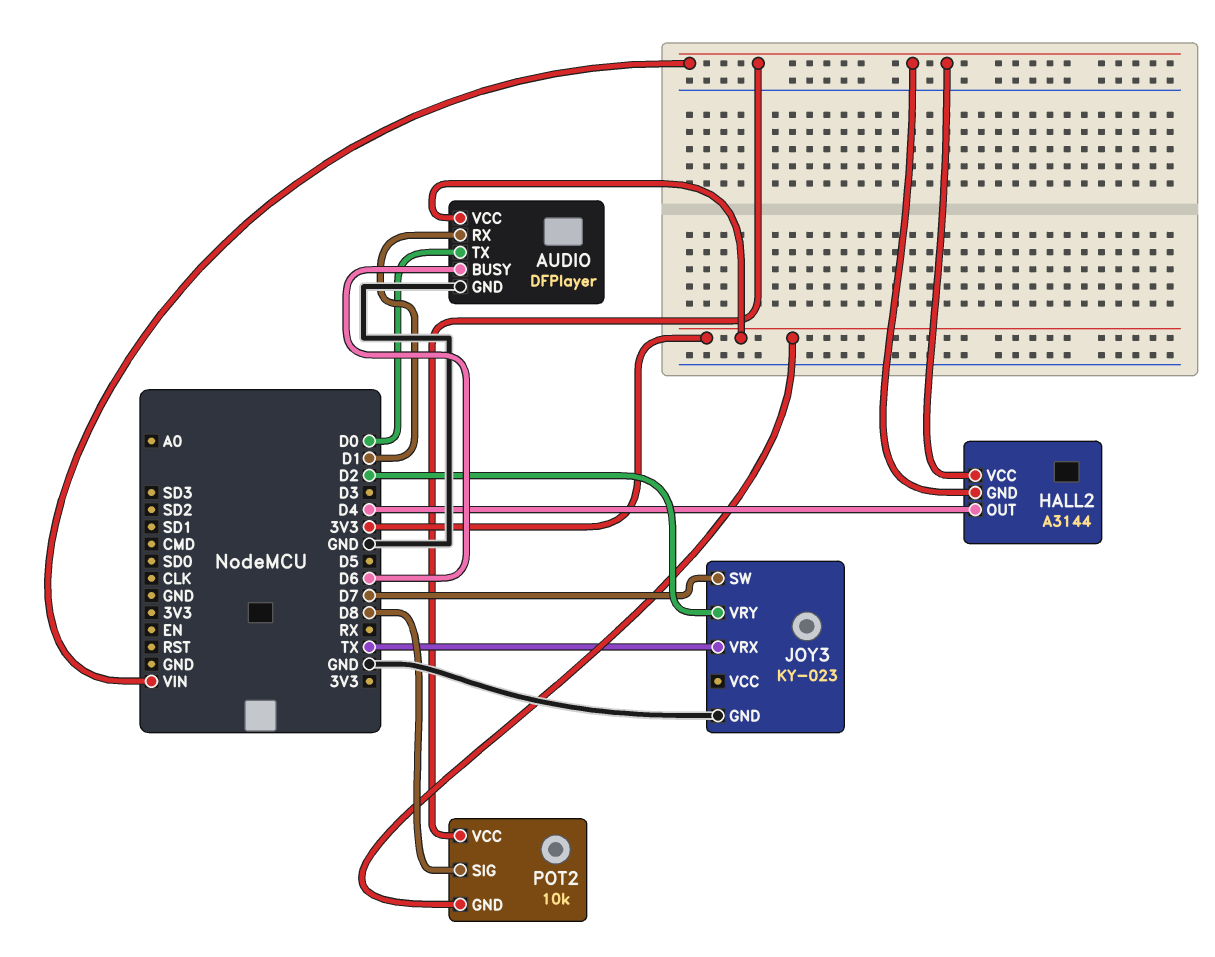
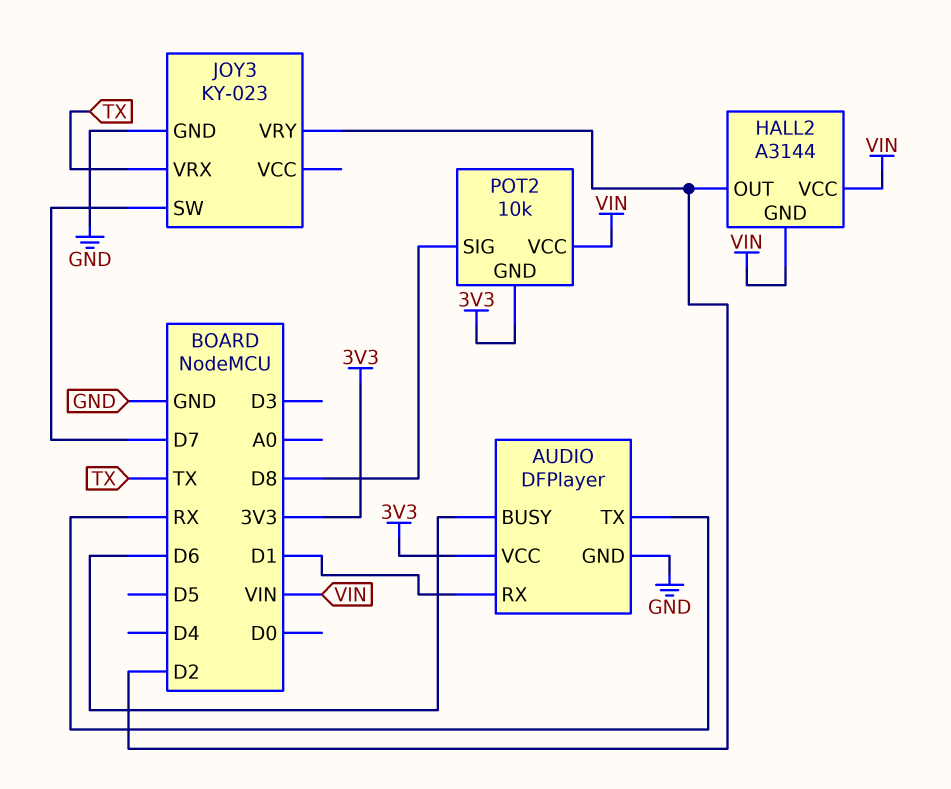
AUDIO pin TX: D0 -> RX
HALL2 pin OUT: D4 -> D2

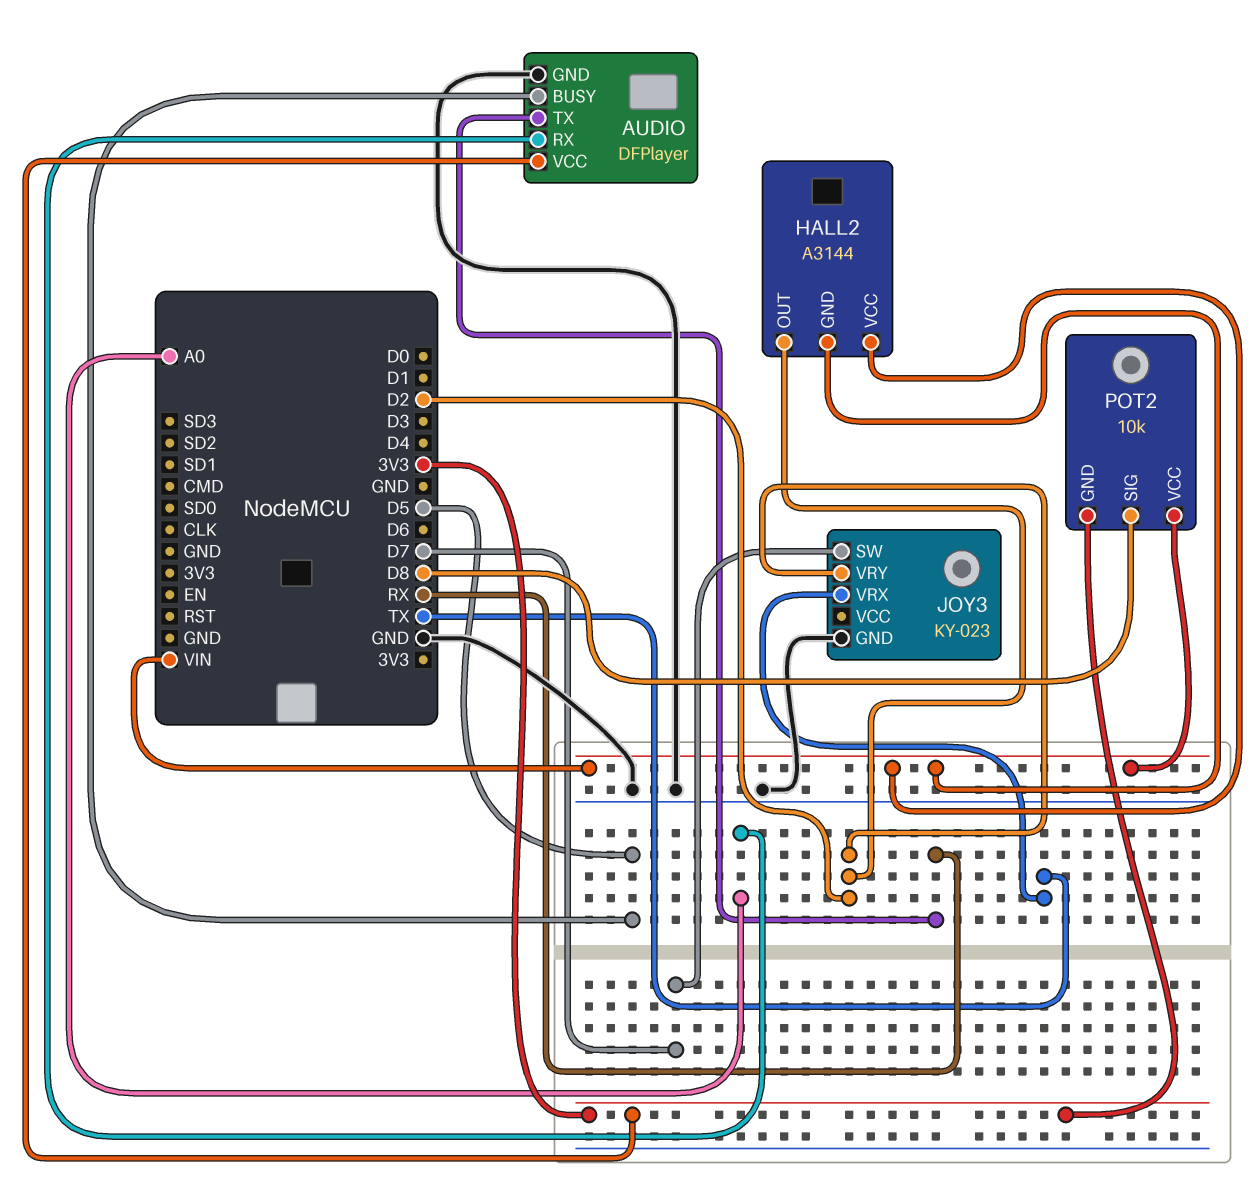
AUDIO pin BUSY: D6 -> D5
AUDIO pin RX: D1 -> A0

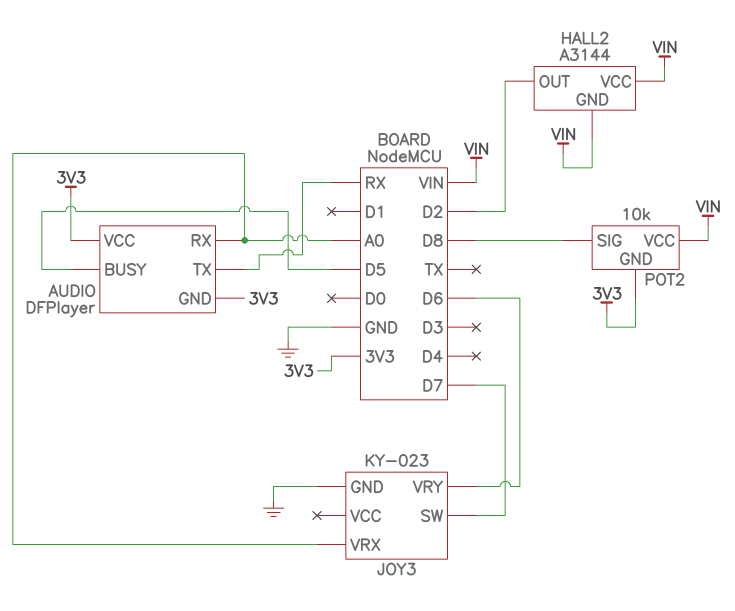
AUDIO pin GND: GND -> 3V3
JOY3 pin VRX: TX -> A0
JOY3 pin VRY: D2 -> D6

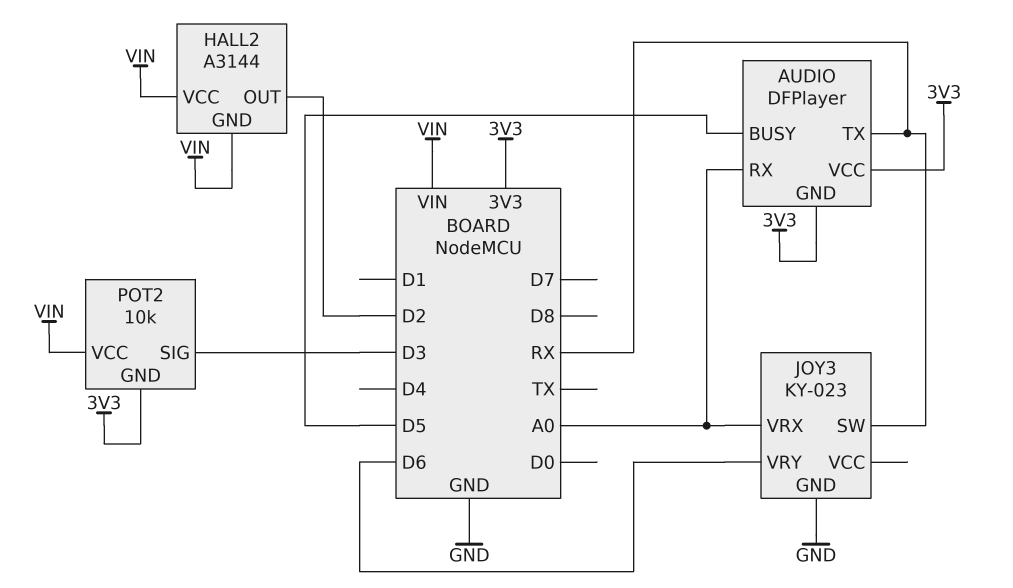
JOY3 pin SW: D7 -> RX
POT2 pin SIG: D8 -> D3

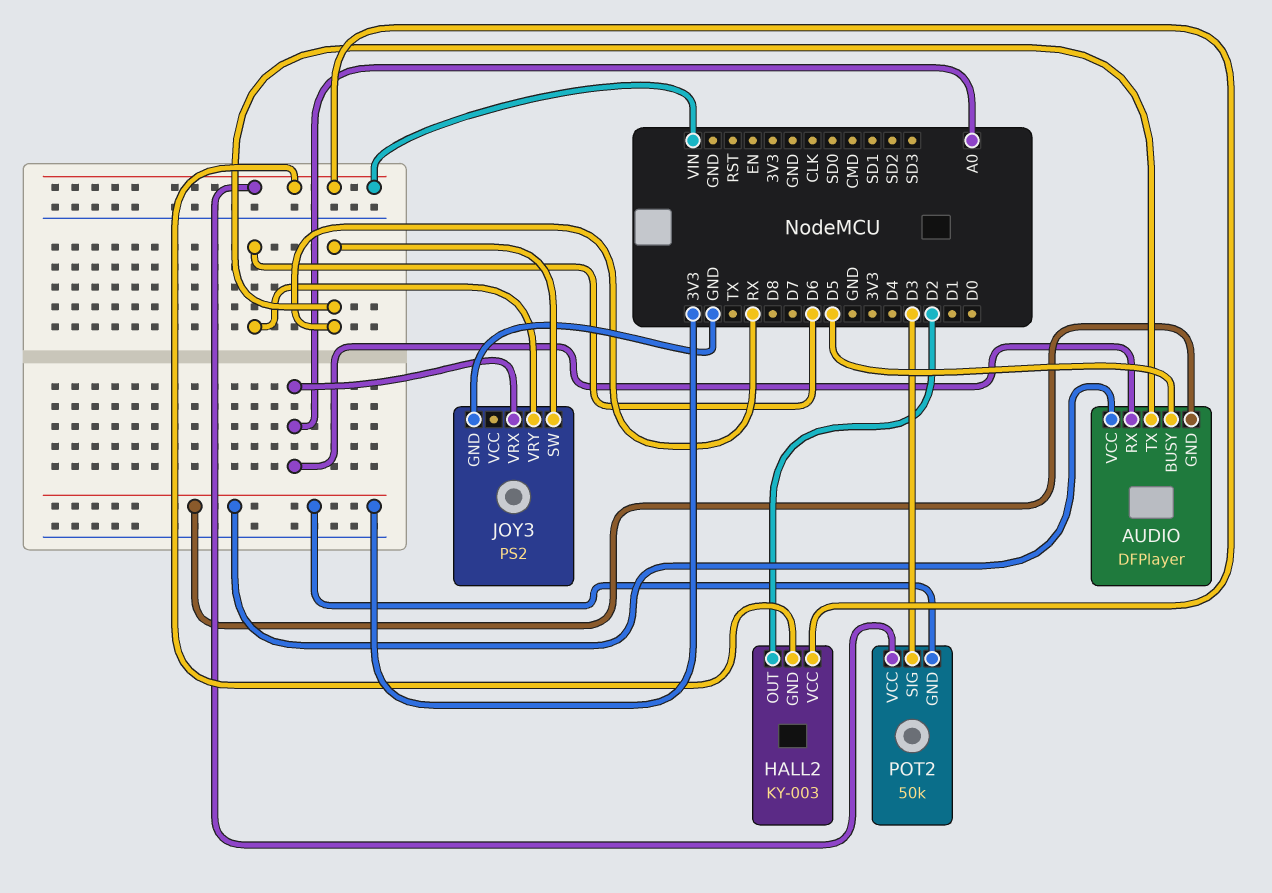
HALL2: A3144 -> KY-003
JOY3: KY-023 -> PS2
POT2: 10k -> 50k

